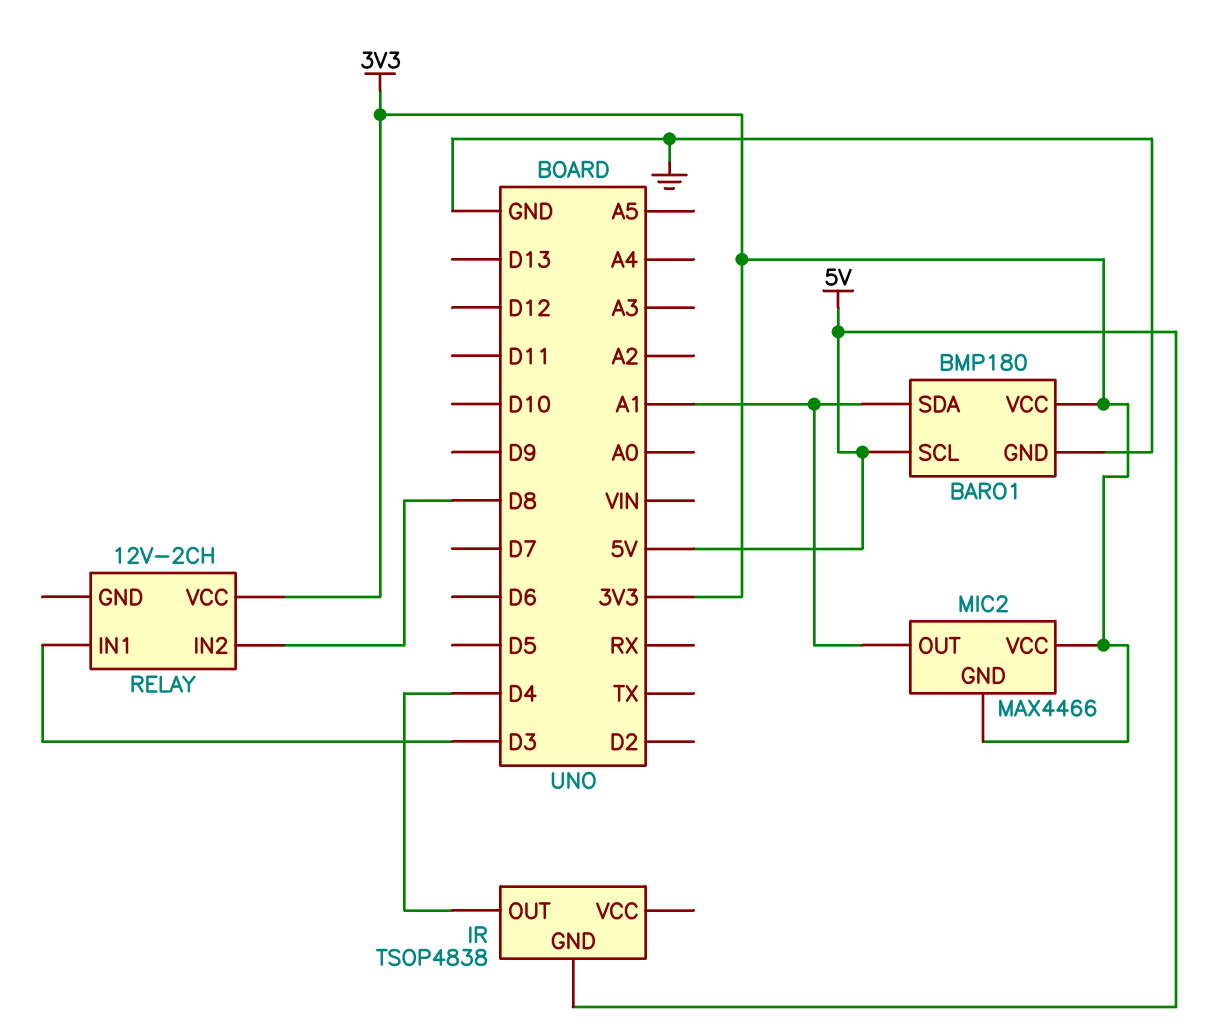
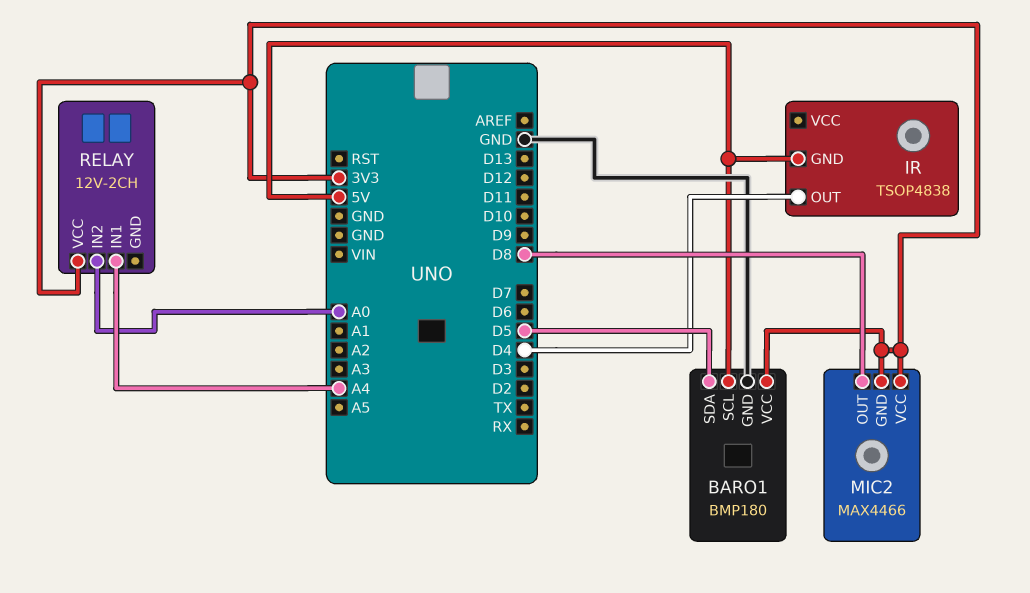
BARO1 pin SDA: A1 -> D5
MIC2 pin OUT: A1 -> D8
RELAY pin IN1: D3 -> A4
RELAY pin IN2: D8 -> A0

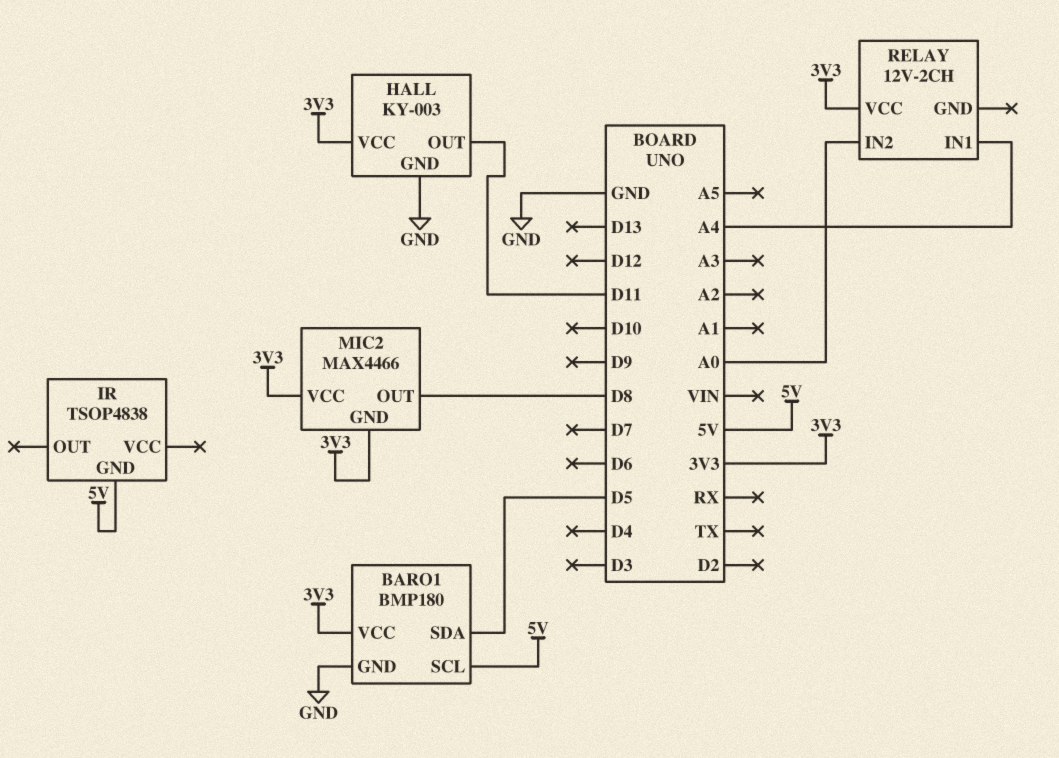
HALL: none -> KY-003
HALL pin GND: none -> GND
HALL pin OUT: none -> D11
HALL pin VCC: none -> 3V3
IR pin OUT: D4 -> none

